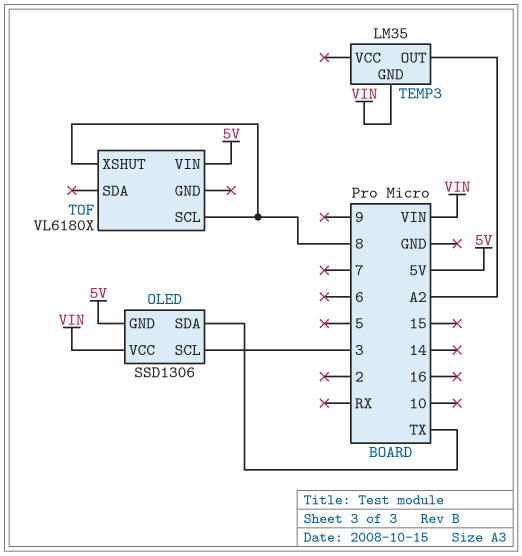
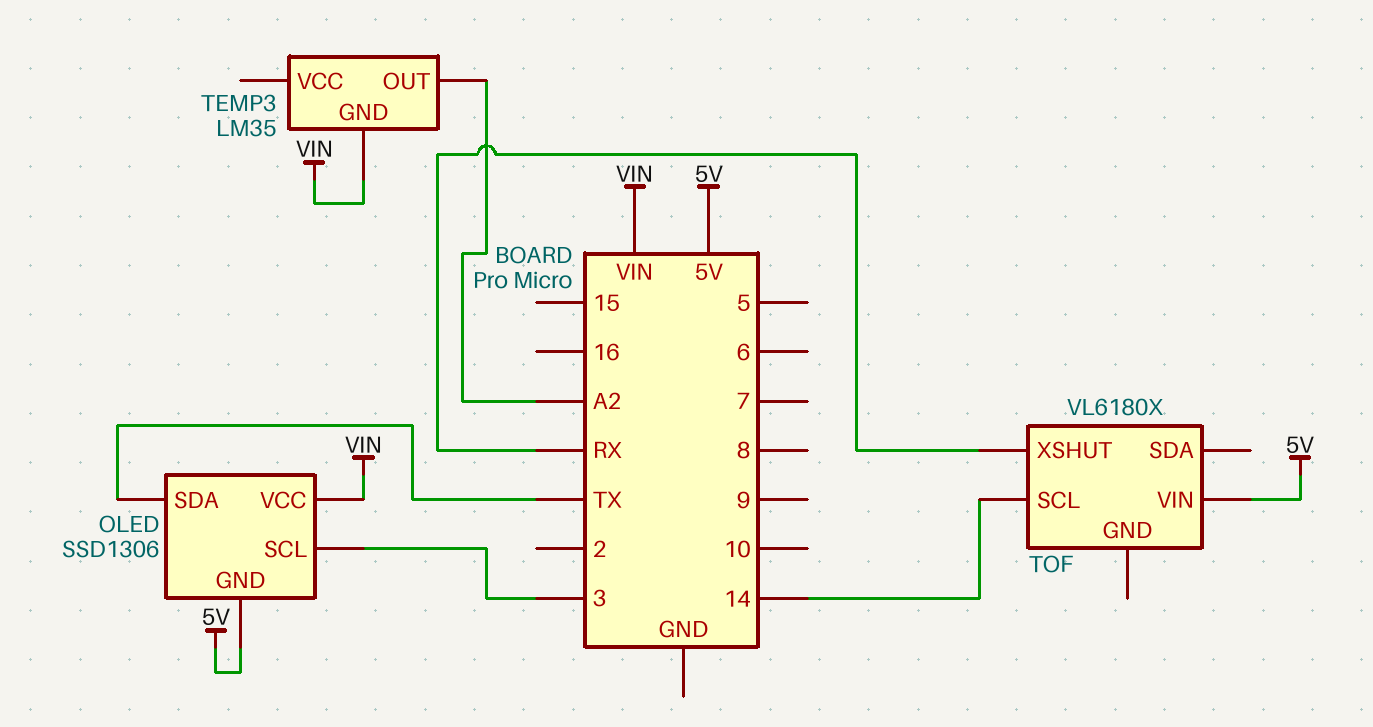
TOF pin SCL: 8 -> 14
TOF pin XSHUT: 8 -> RX

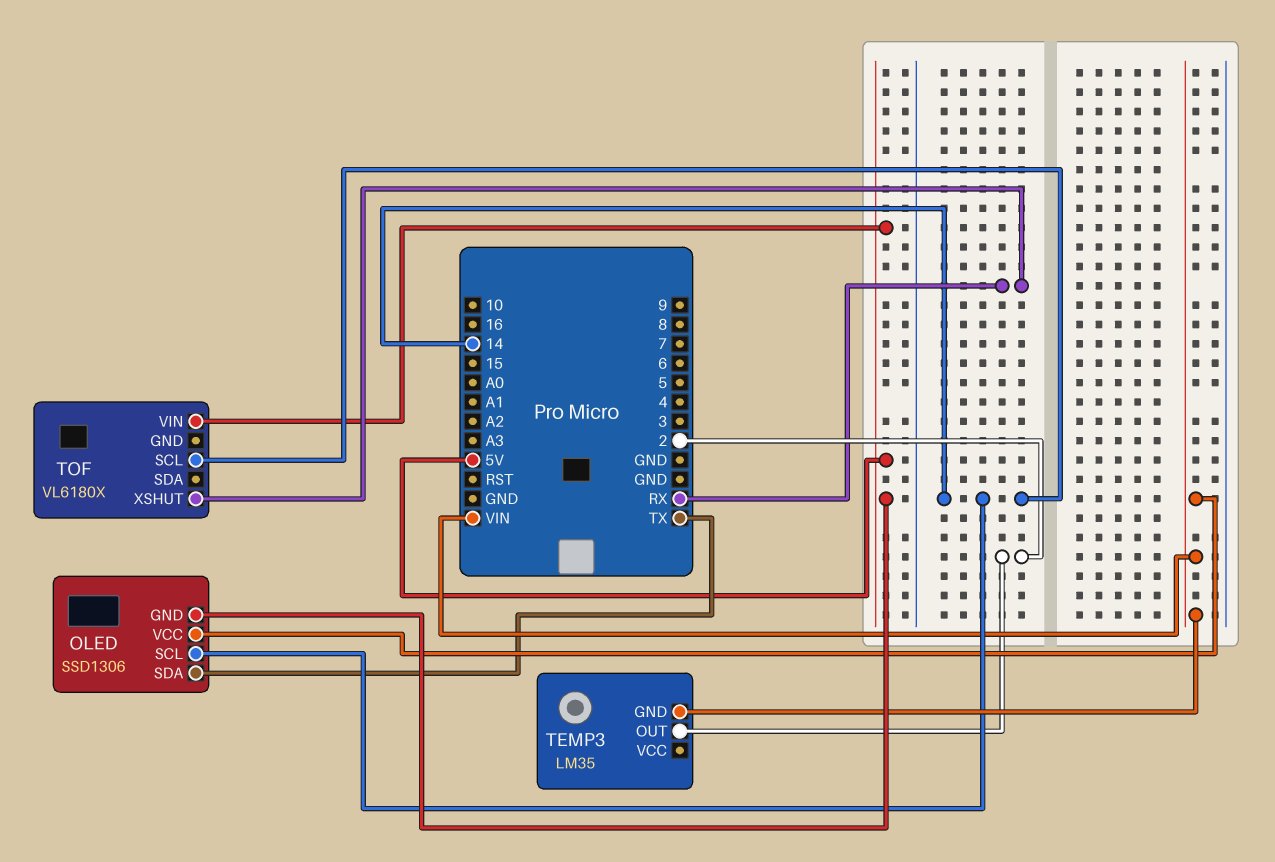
OLED pin SCL: 3 -> 14
TEMP3 pin OUT: A2 -> 2

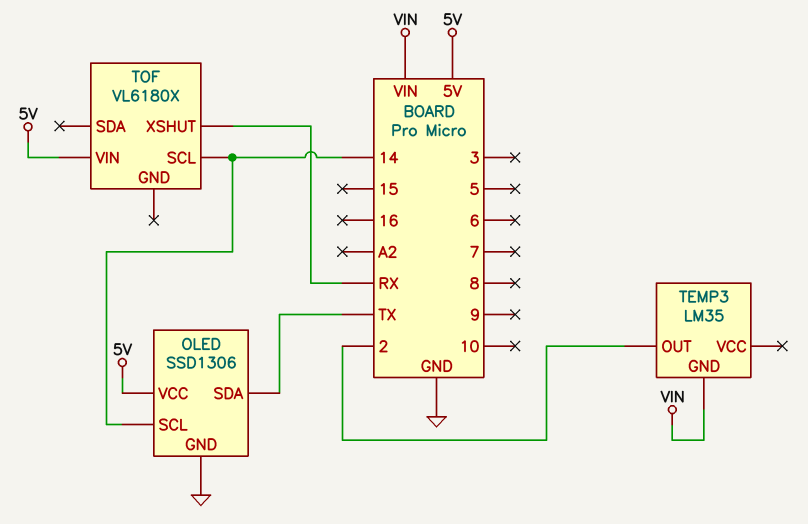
OLED pin GND: 5V -> GND
OLED pin VCC: VIN -> 5V

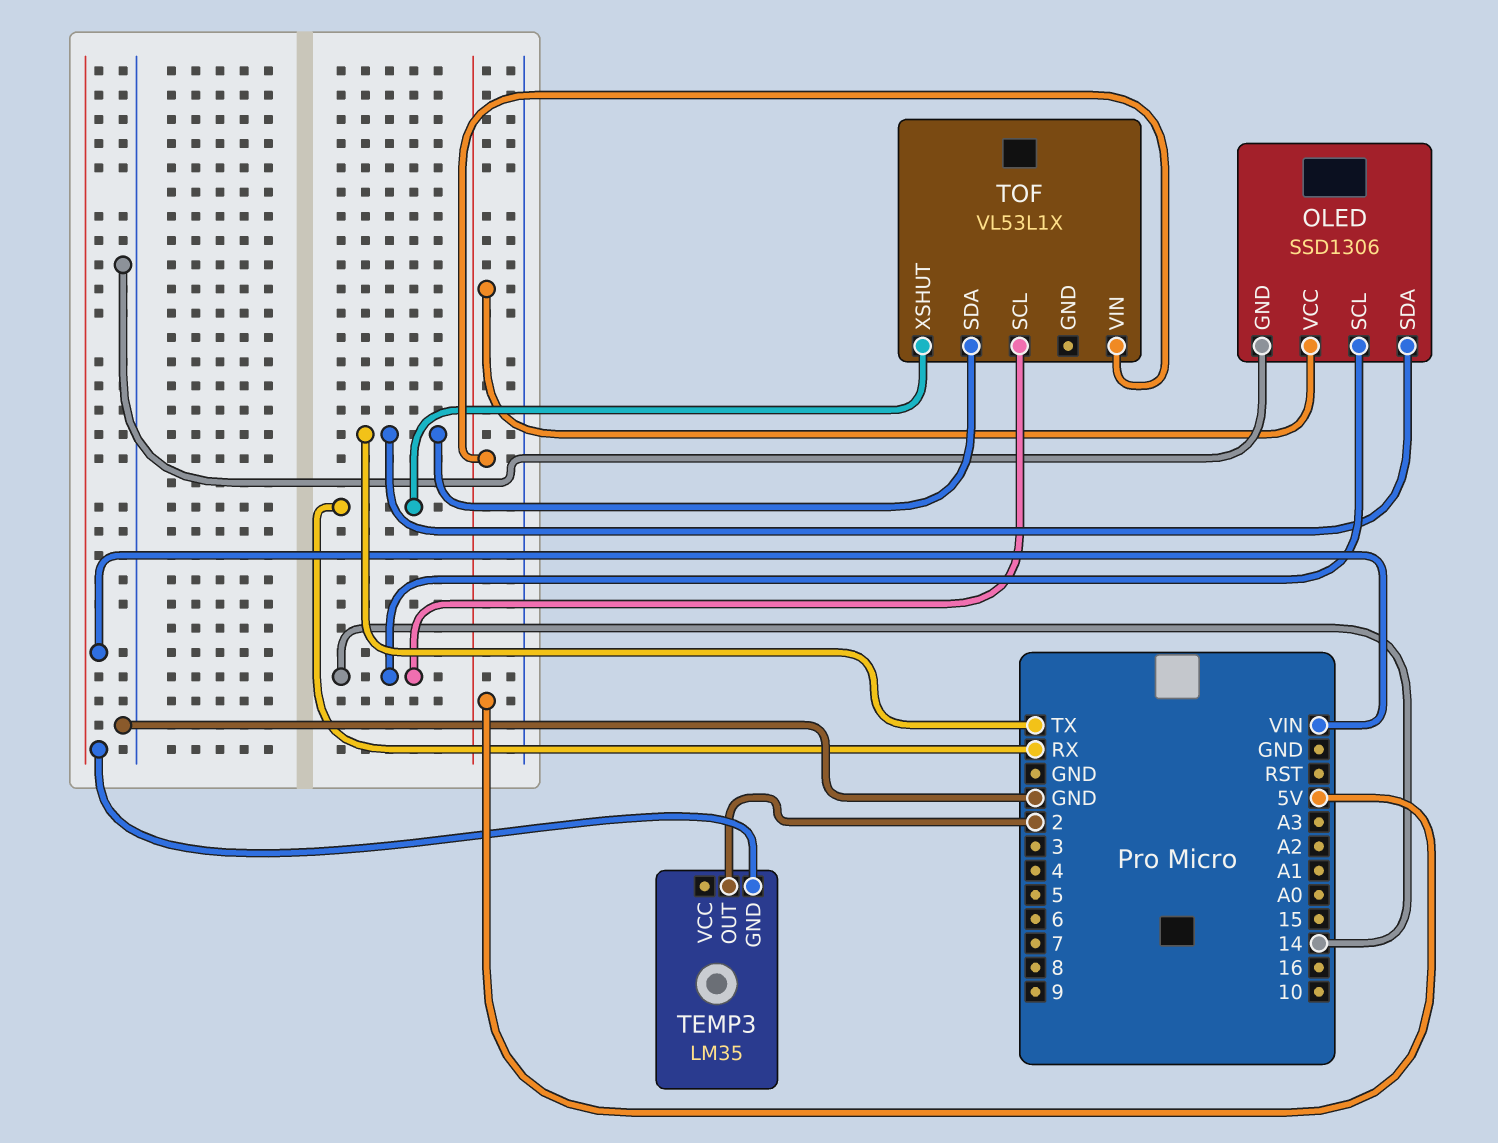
TOF: VL6180X -> VL53L1X
TOF pin SDA: none -> TX

